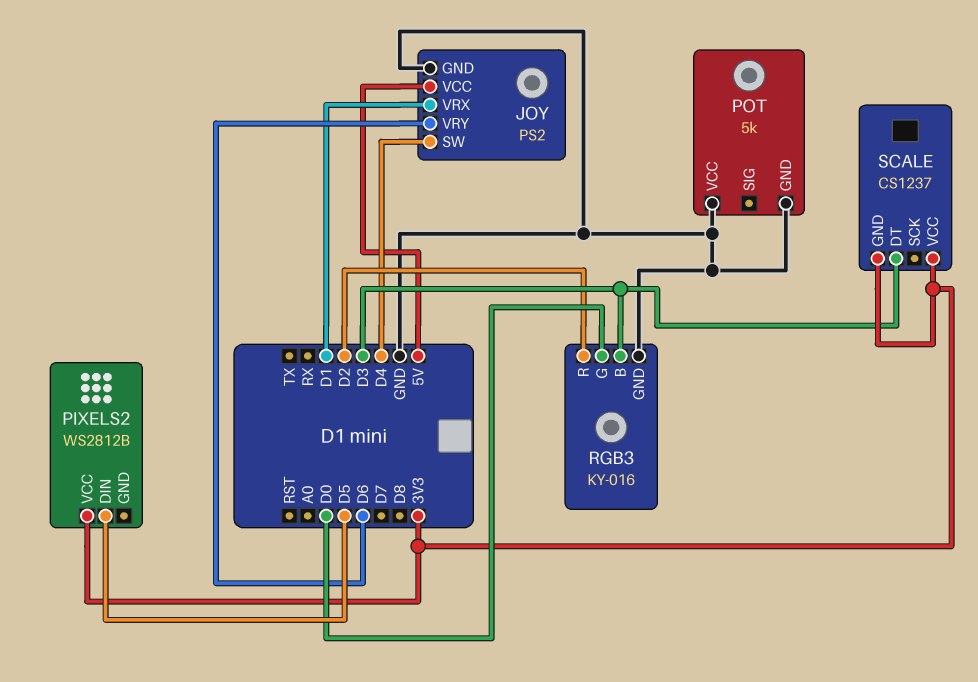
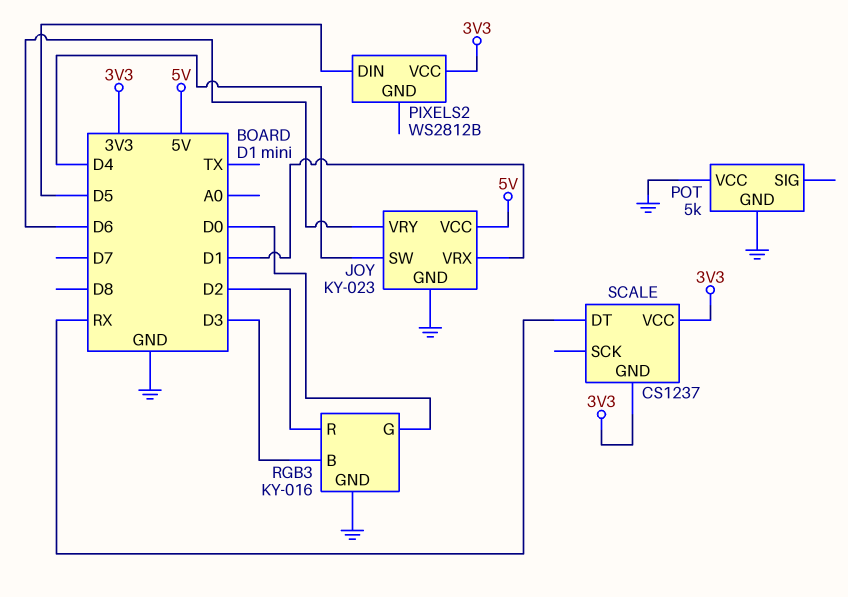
JOY: PS2 -> KY-023
SCALE pin DT: D3 -> RX

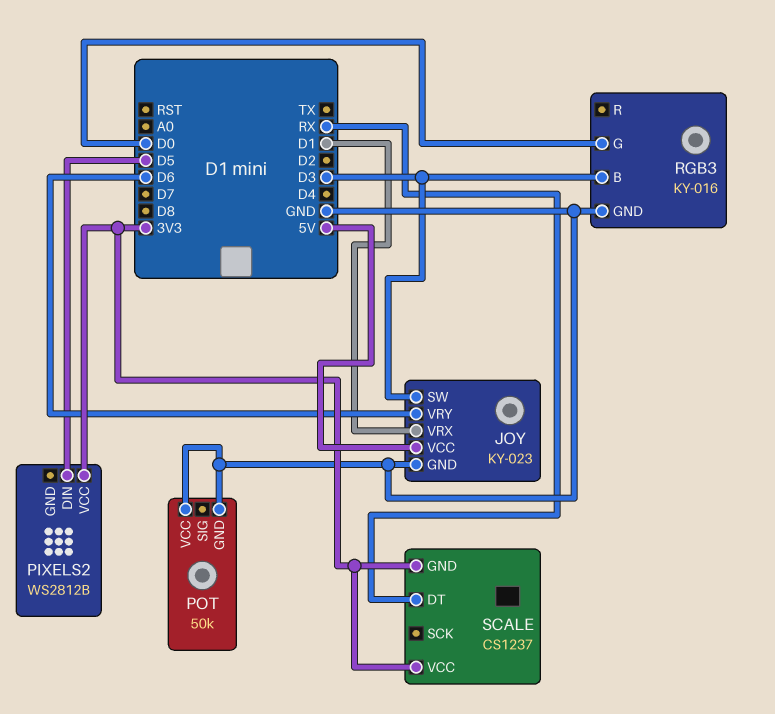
JOY pin SW: D4 -> D3
POT: 5k -> 50k
RGB3 pin R: D2 -> none

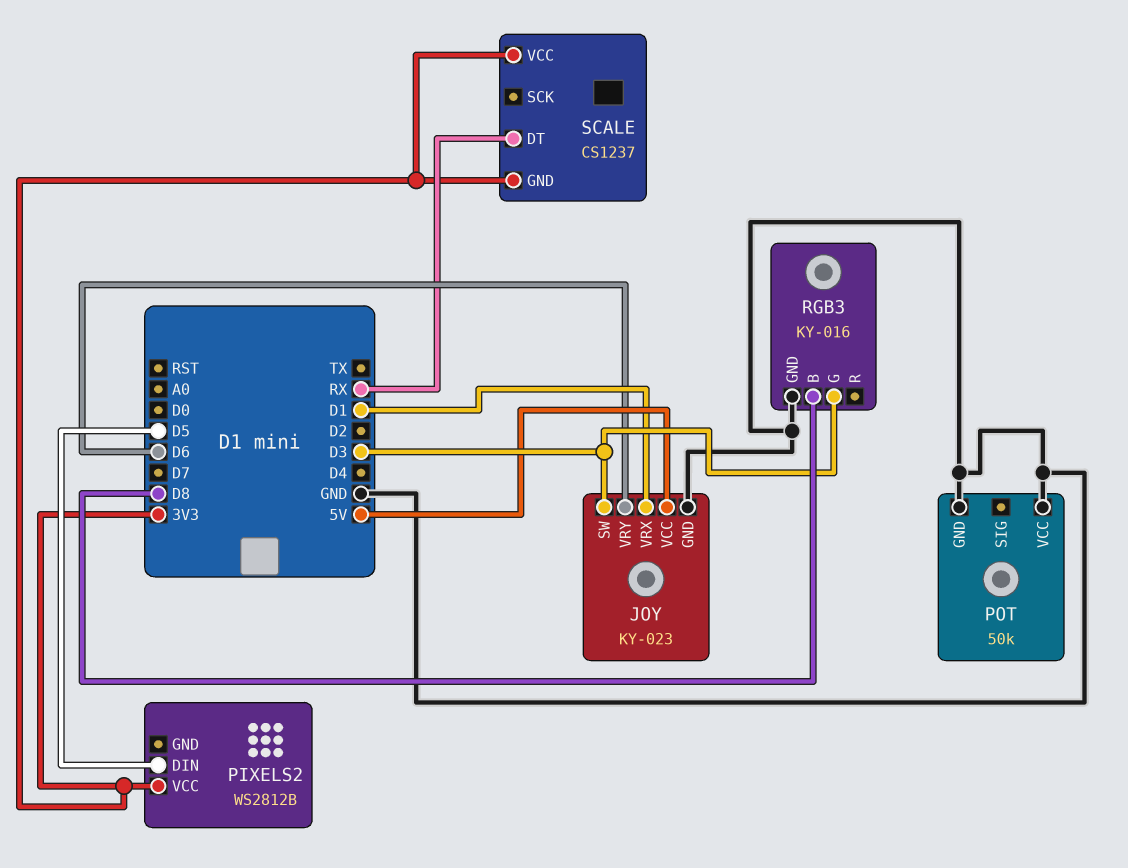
RGB3 pin B: D3 -> D8
RGB3 pin G: D0 -> D3

